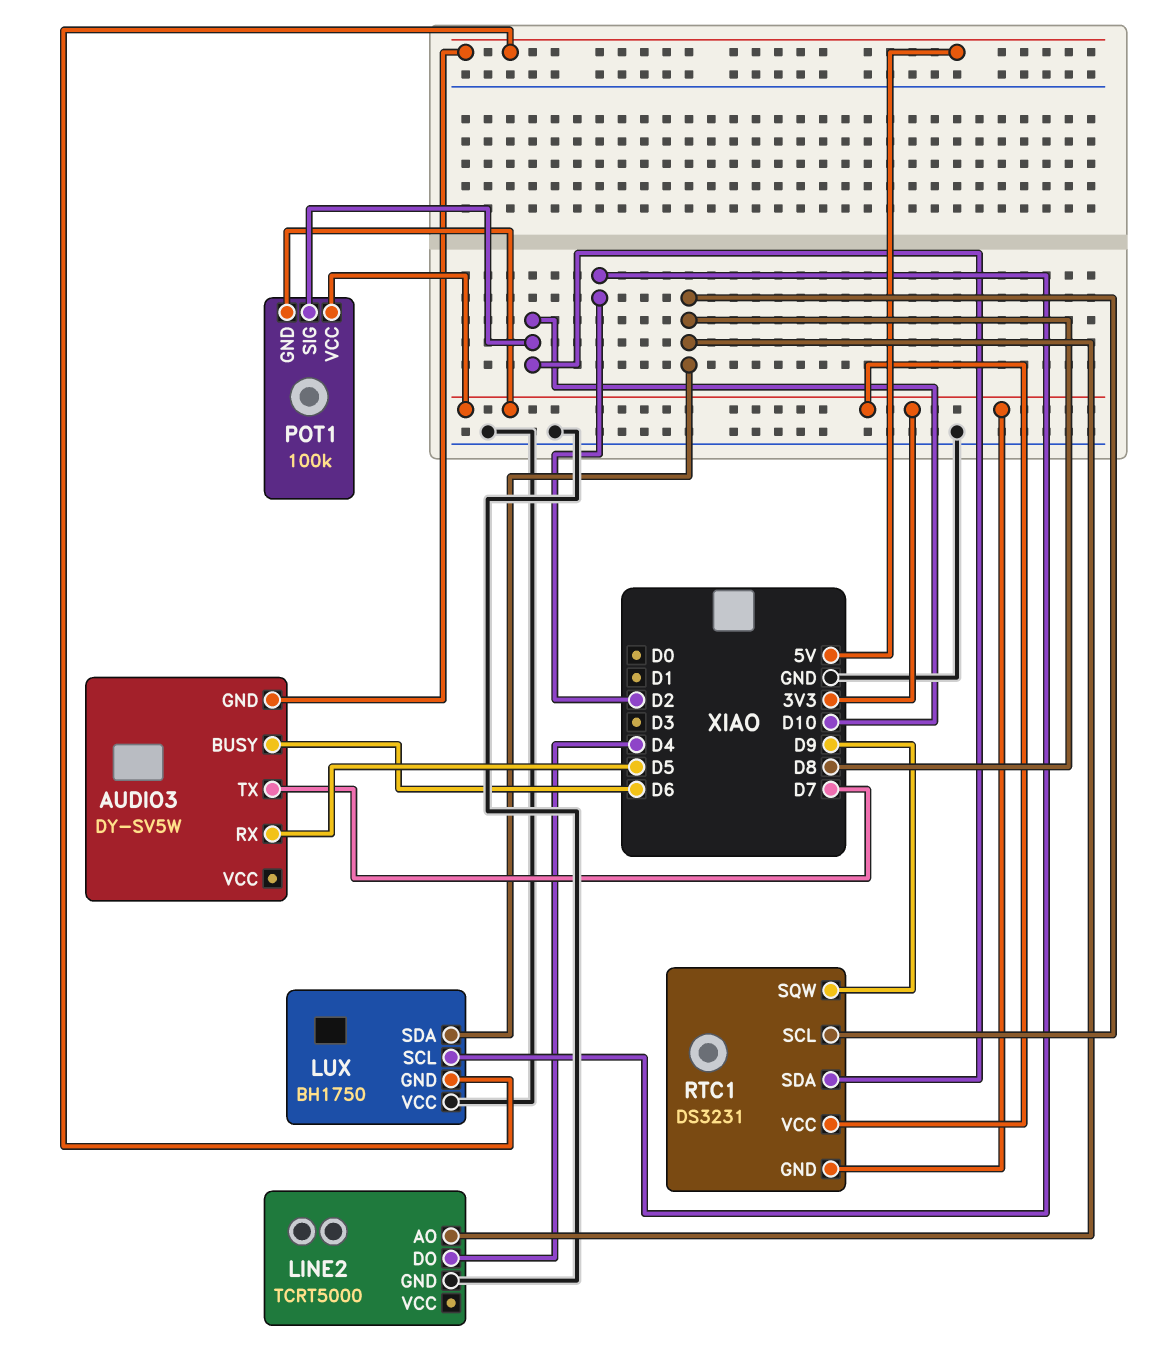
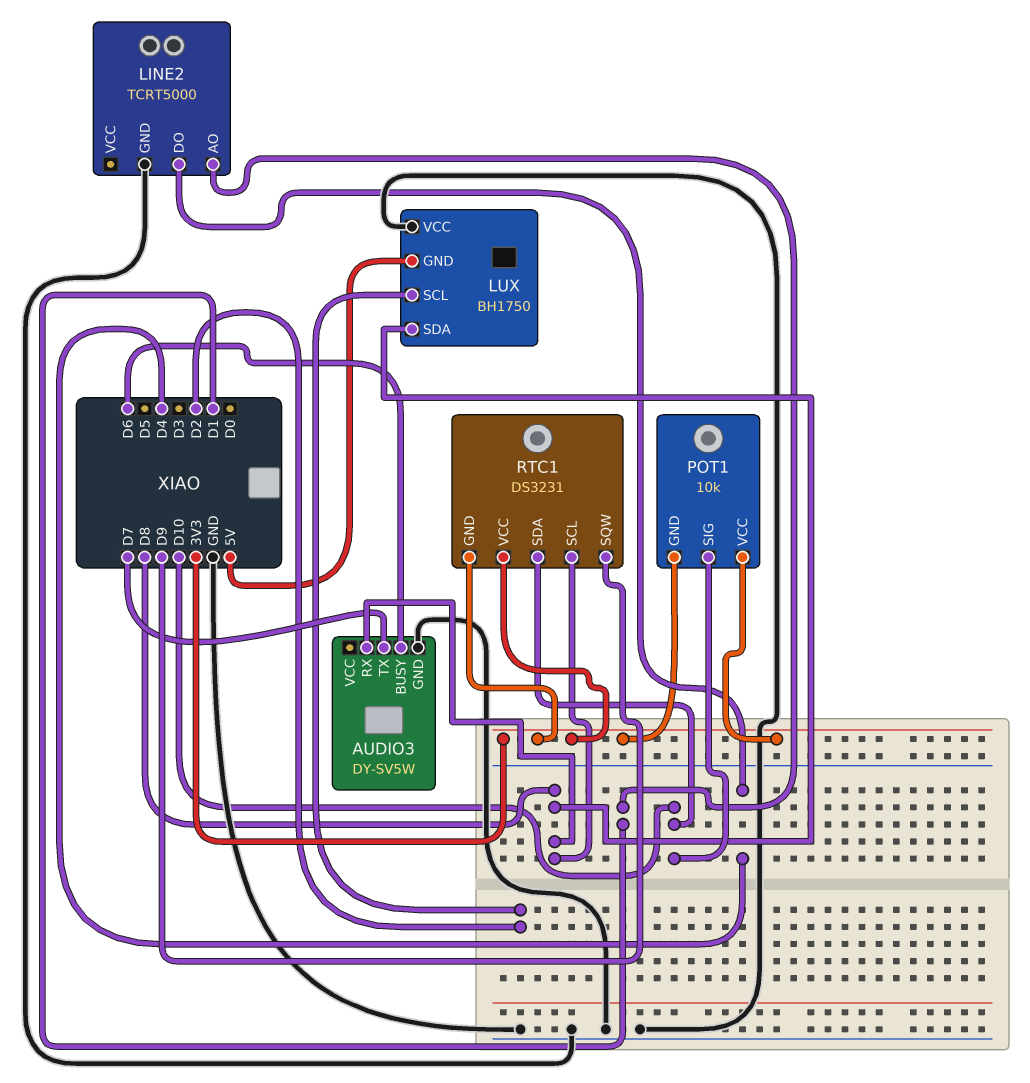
AUDIO3 pin GND: 5V -> GND
AUDIO3 pin RX: D5 -> D8
LINE2 pin AO: D8 -> D1
POT1: 100k -> 10k

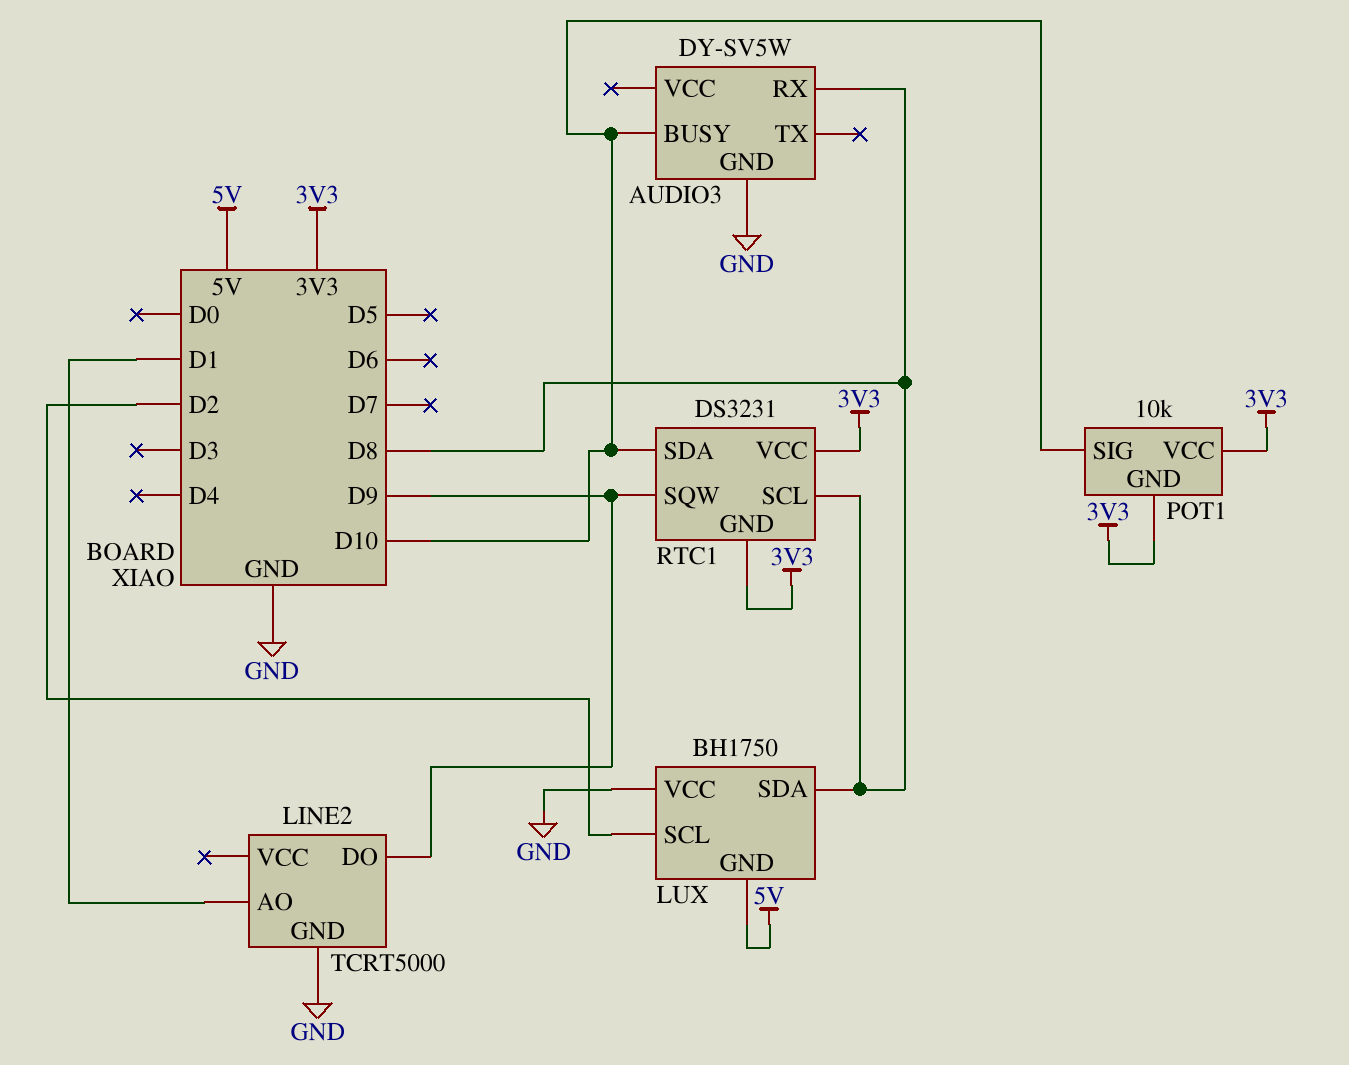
AUDIO3 pin BUSY: D6 -> D10
AUDIO3 pin TX: D7 -> none
LINE2 pin DO: D4 -> D9

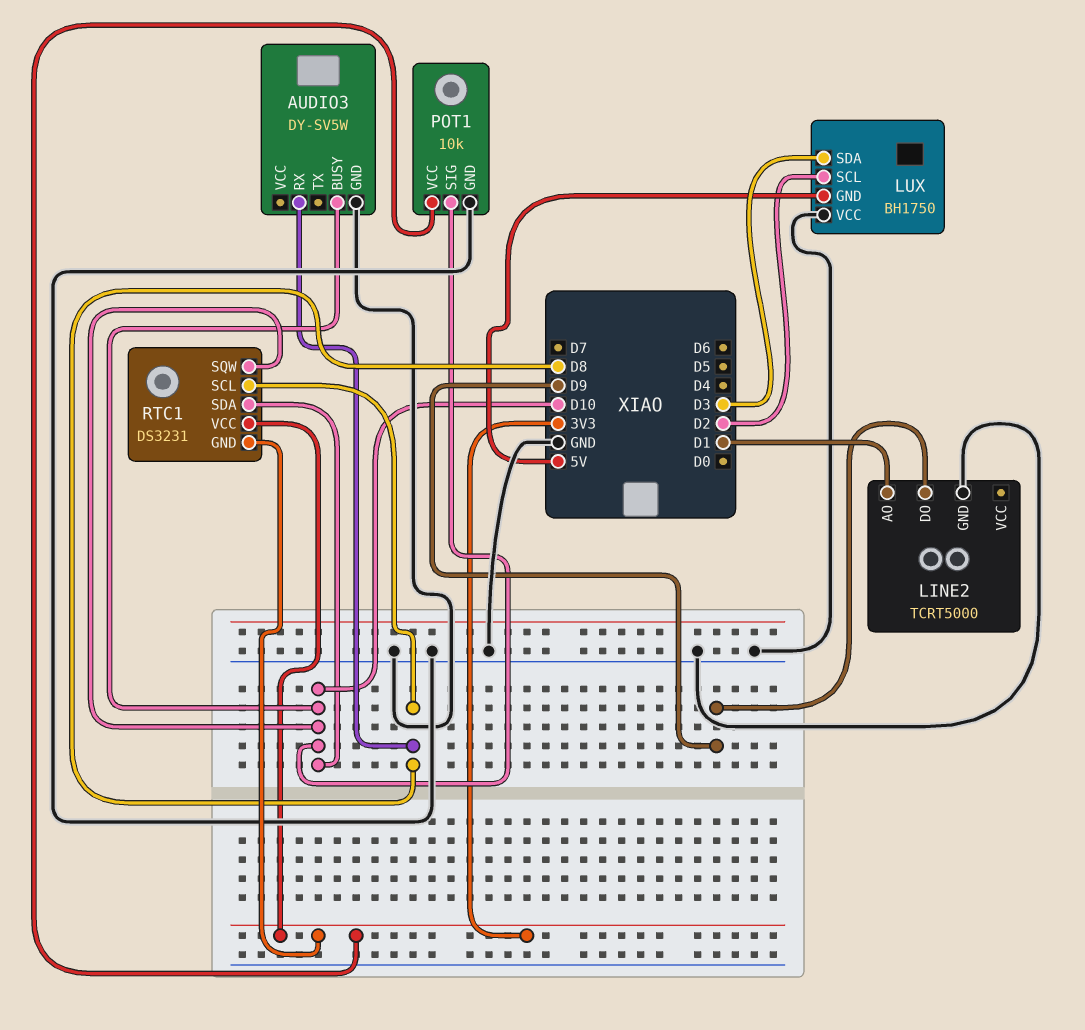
LUX pin SDA: D8 -> D3
POT1 pin GND: 3V3 -> GND
RTC1 pin SQW: D9 -> D10

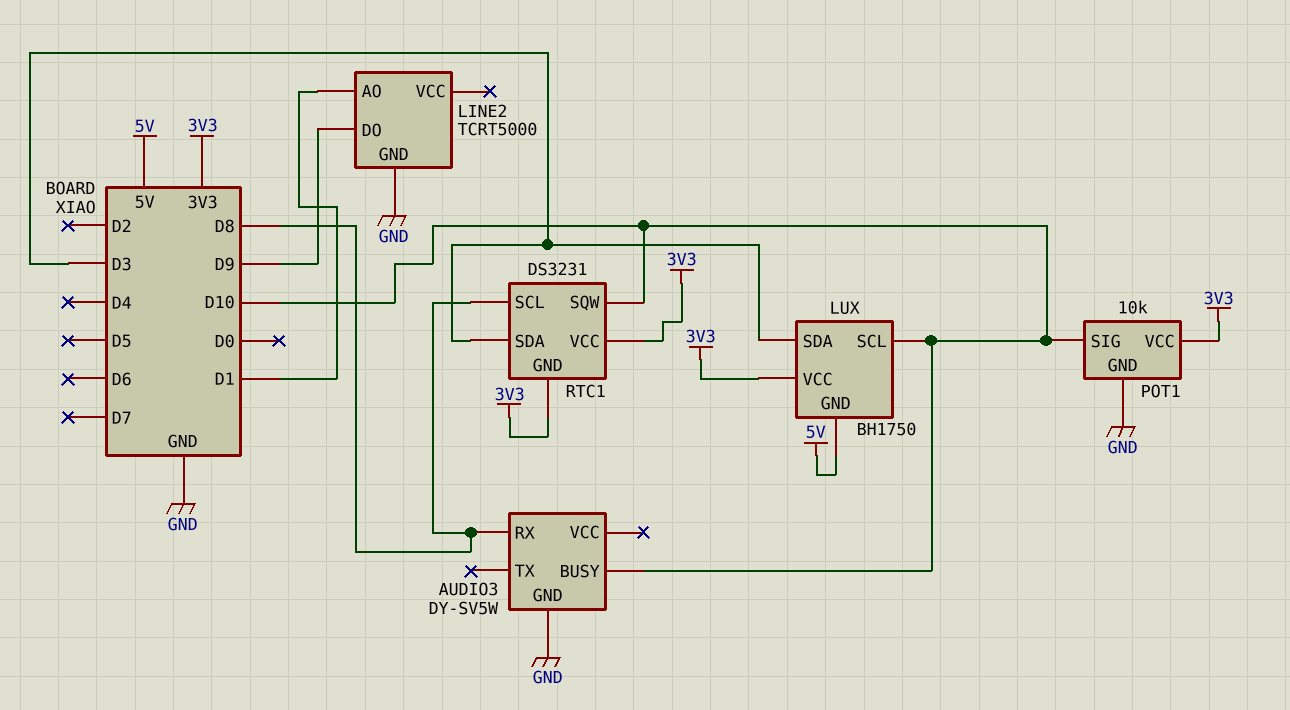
LUX pin SCL: D2 -> D10
LUX pin VCC: GND -> 3V3
RTC1 pin SDA: D10 -> D3

